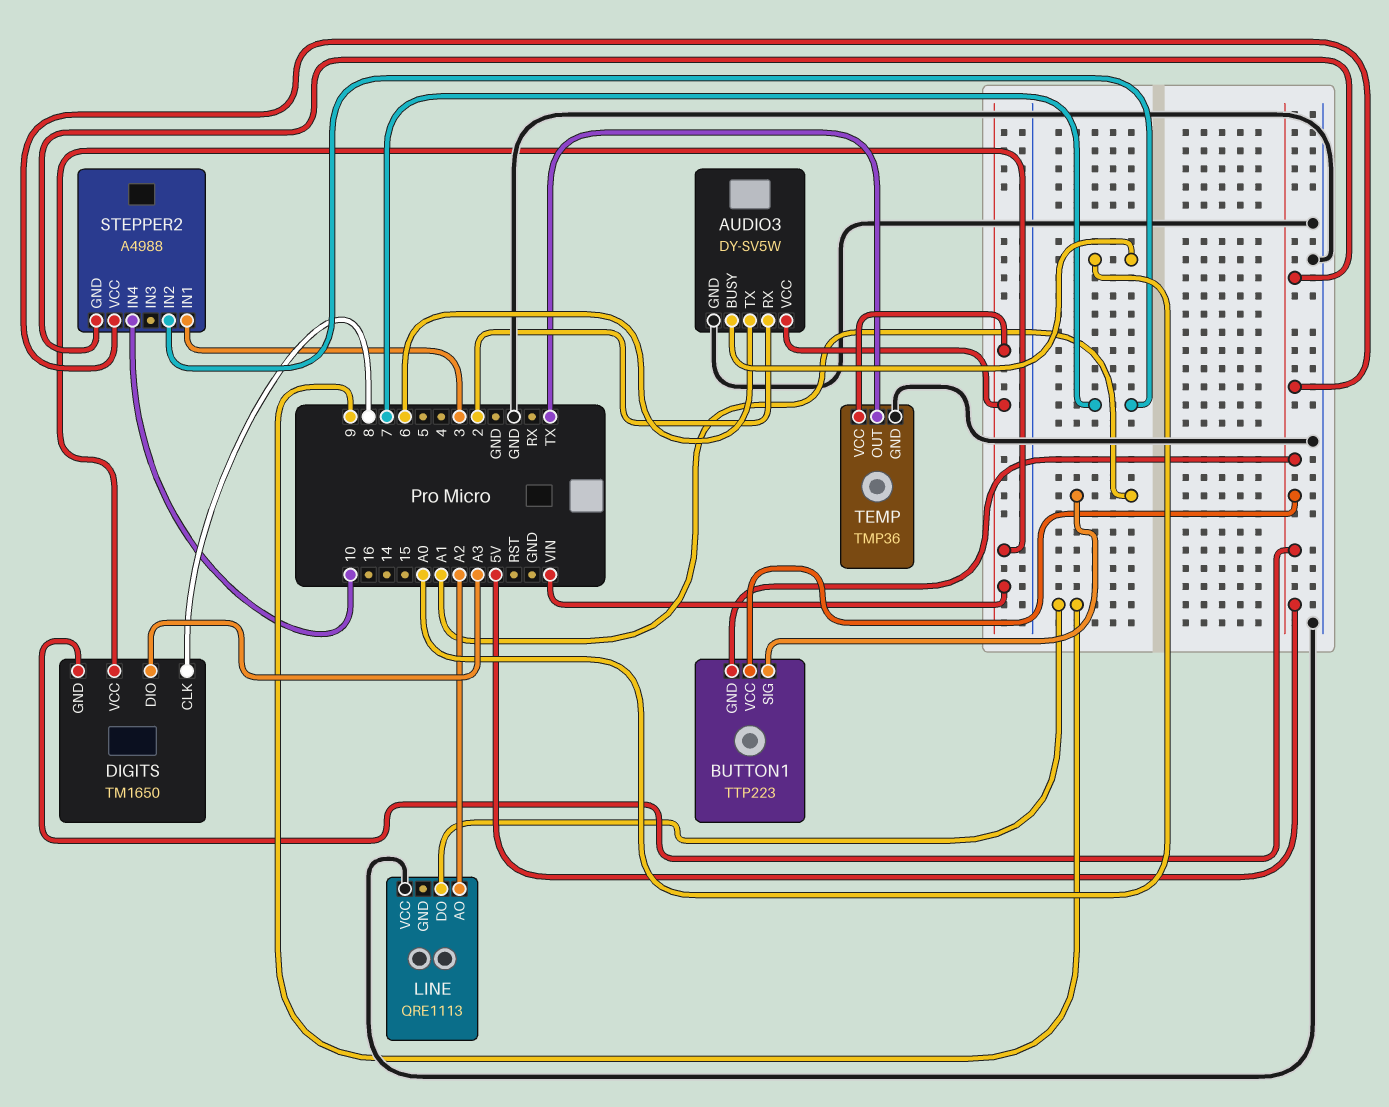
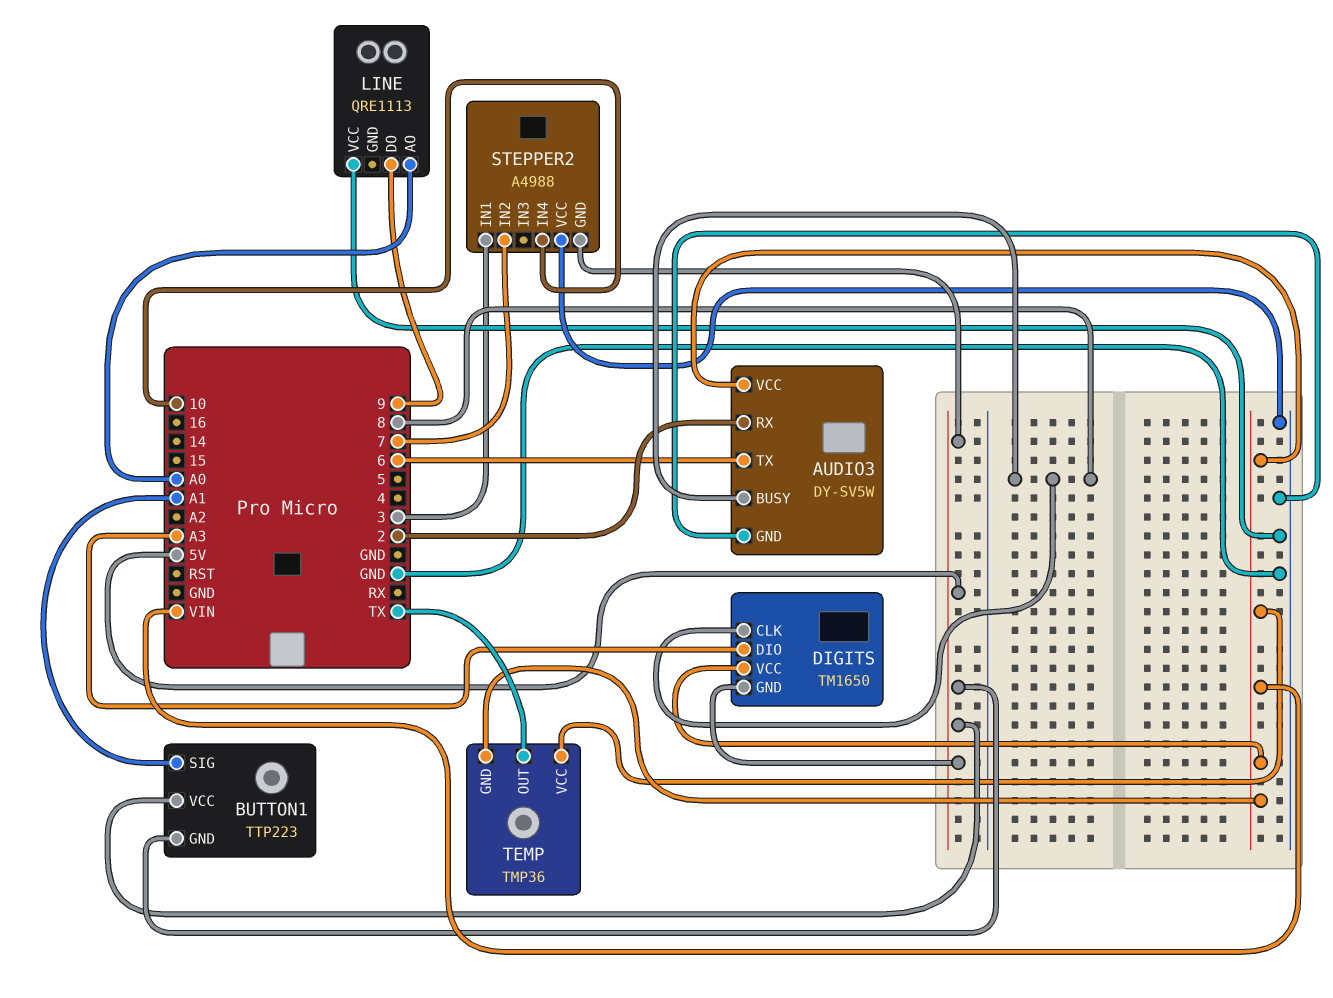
AUDIO3 pin BUSY: A0 -> 8
LINE pin AO: A2 -> A0
STEPPER2 pin VCC: 5V -> GND
TEMP pin GND: GND -> VIN

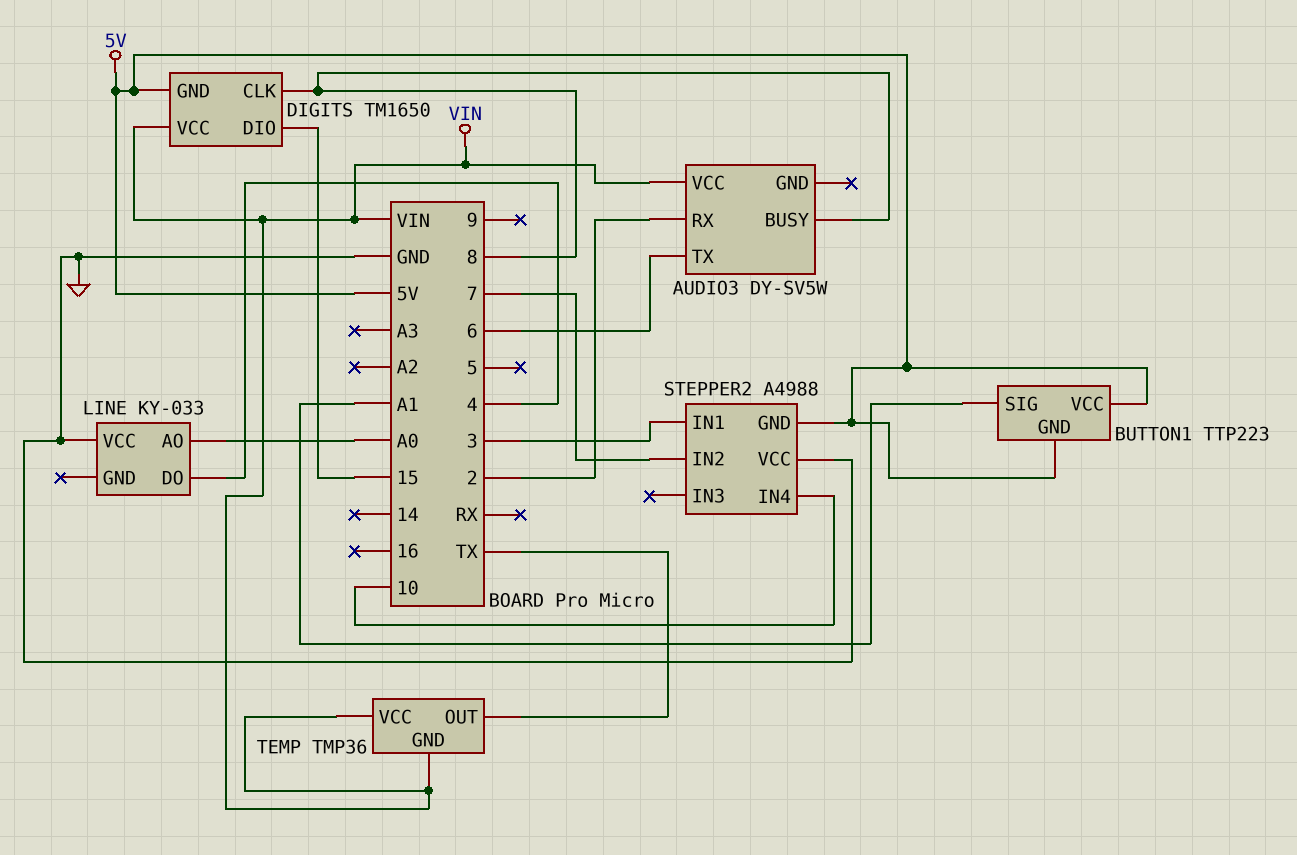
AUDIO3 pin GND: GND -> none
DIGITS pin DIO: A3 -> 15
LINE: QRE1113 -> KY-033
LINE pin DO: 9 -> 4

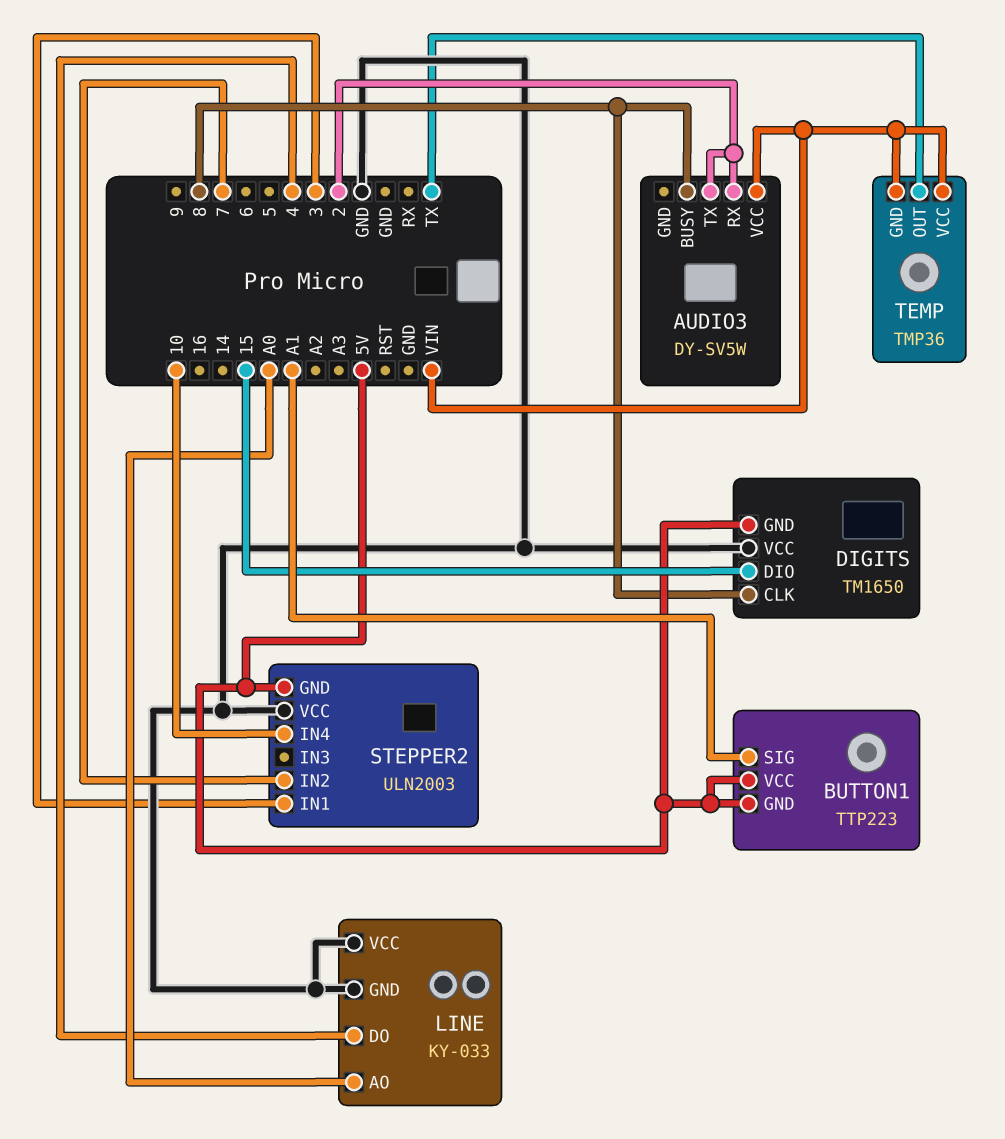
AUDIO3 pin TX: 6 -> 2
DIGITS pin VCC: VIN -> GND
LINE pin GND: none -> GND
STEPPER2: A4988 -> ULN2003

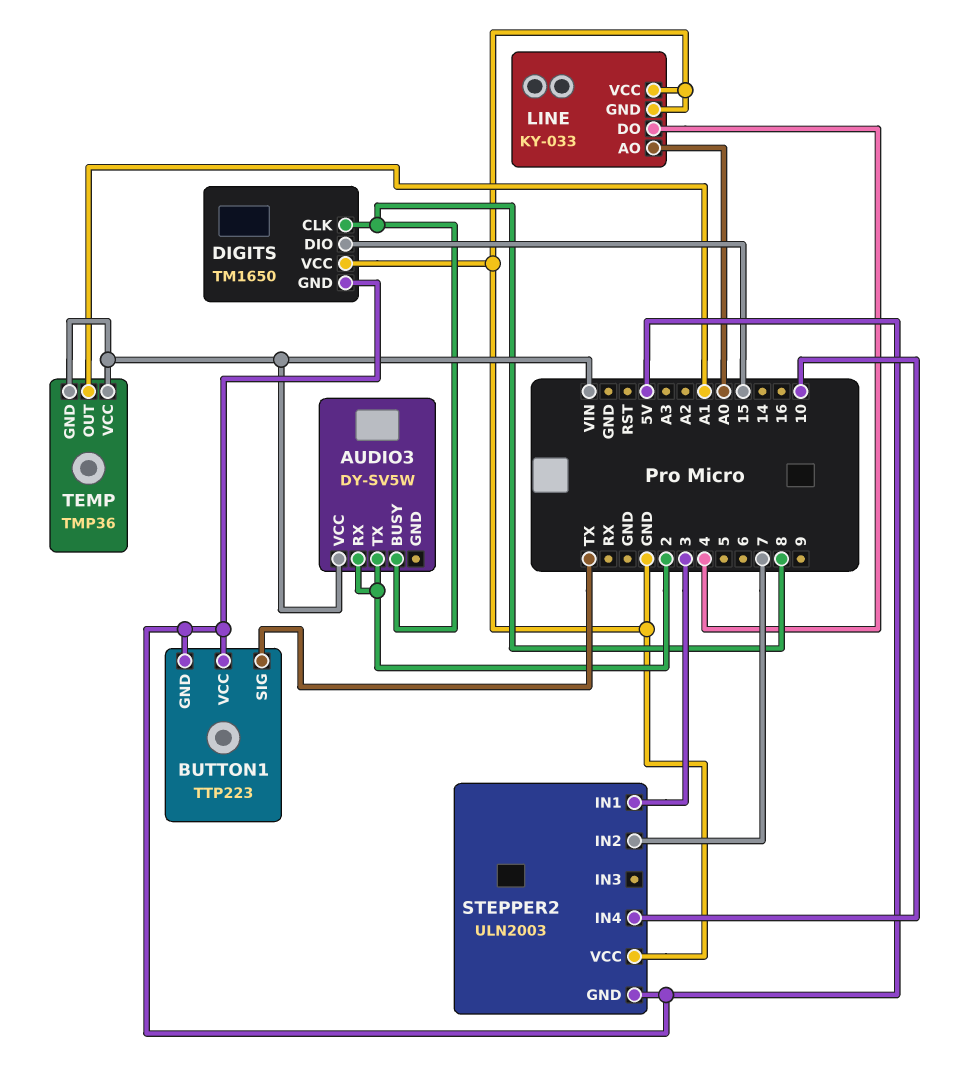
BUTTON1 pin SIG: A1 -> TX
TEMP pin OUT: TX -> A1

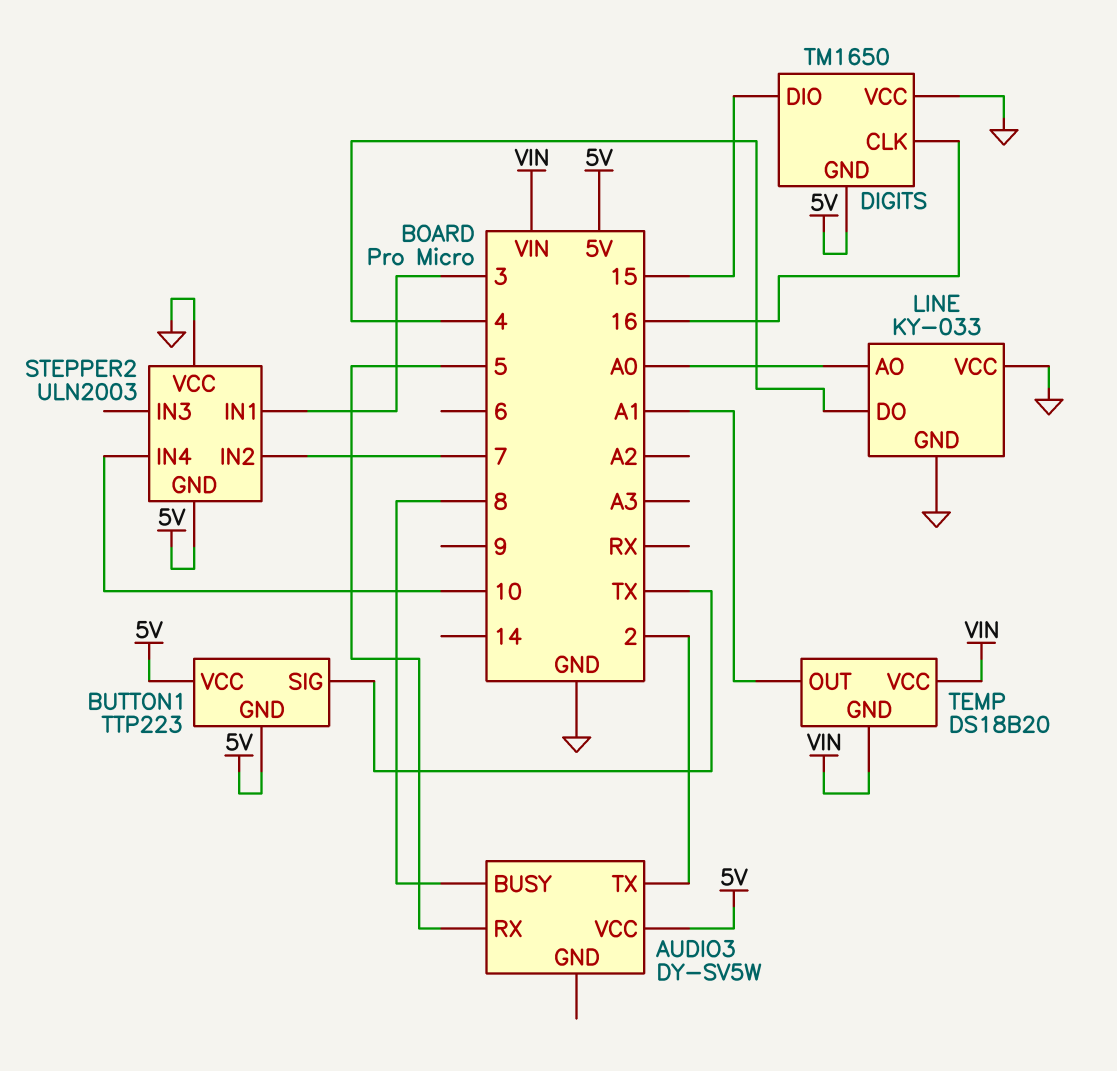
AUDIO3 pin RX: 2 -> 5
AUDIO3 pin VCC: VIN -> 5V
DIGITS pin CLK: 8 -> 16
TEMP: TMP36 -> DS18B20

